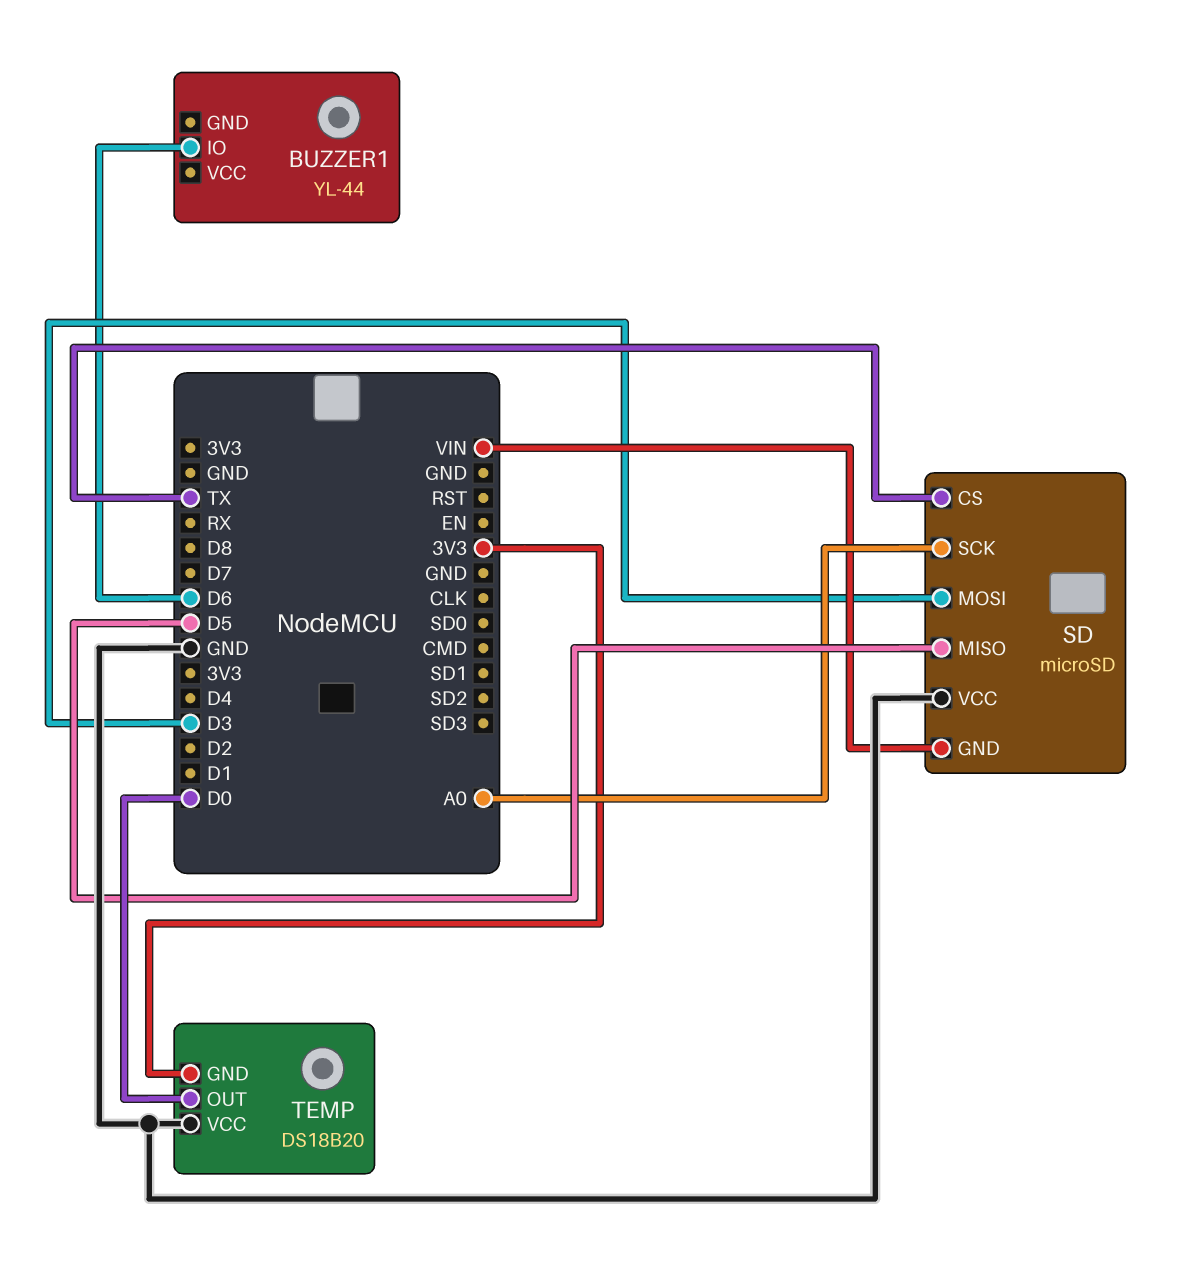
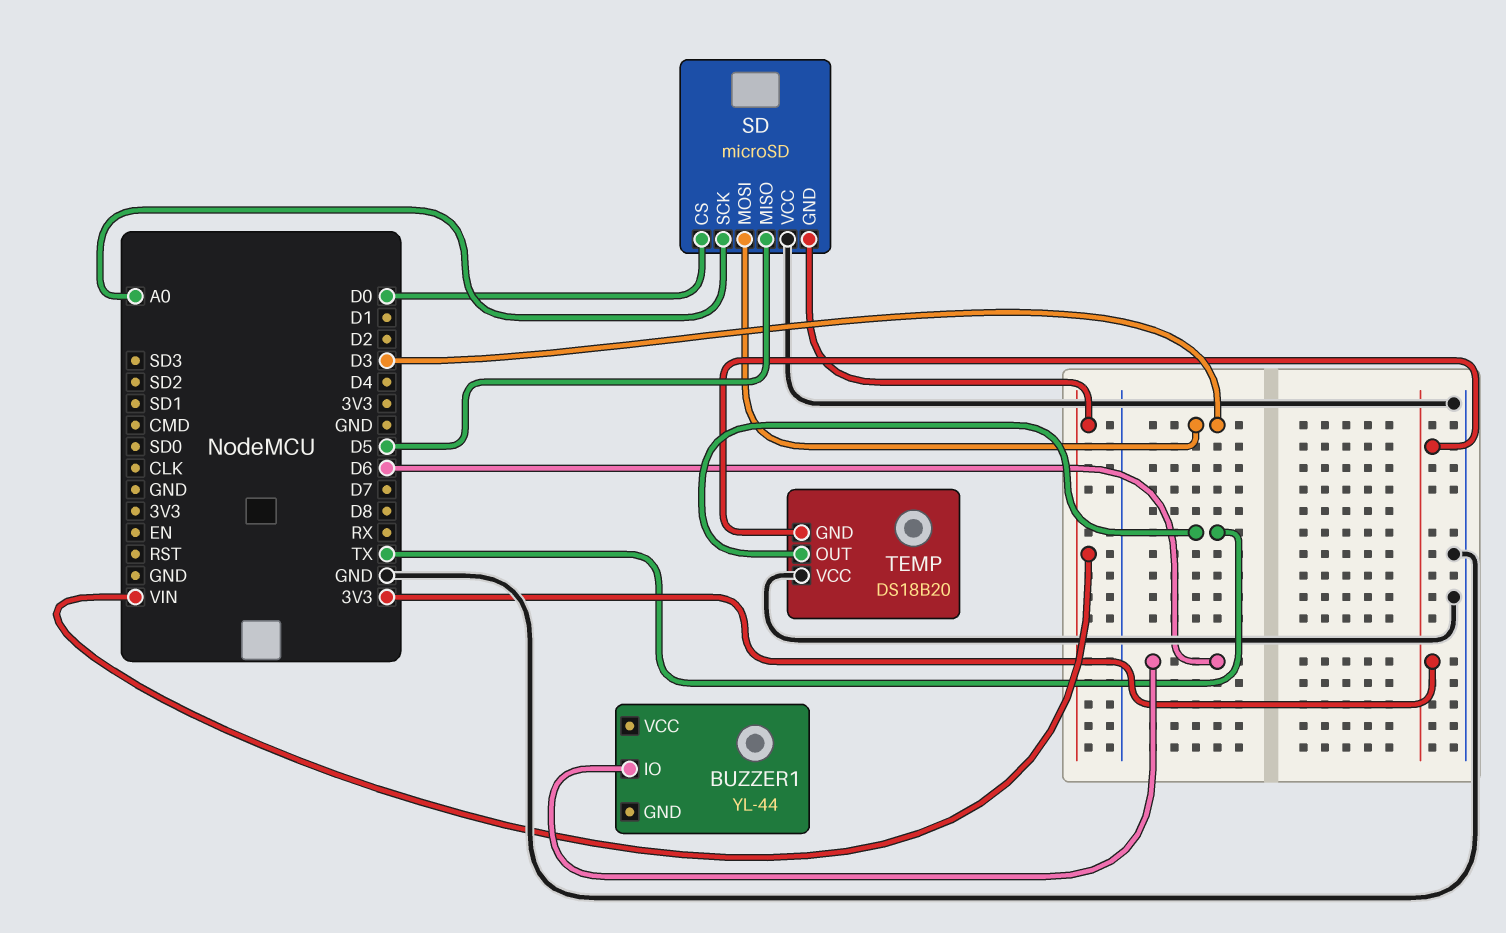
SD pin CS: TX -> D0
TEMP pin OUT: D0 -> TX

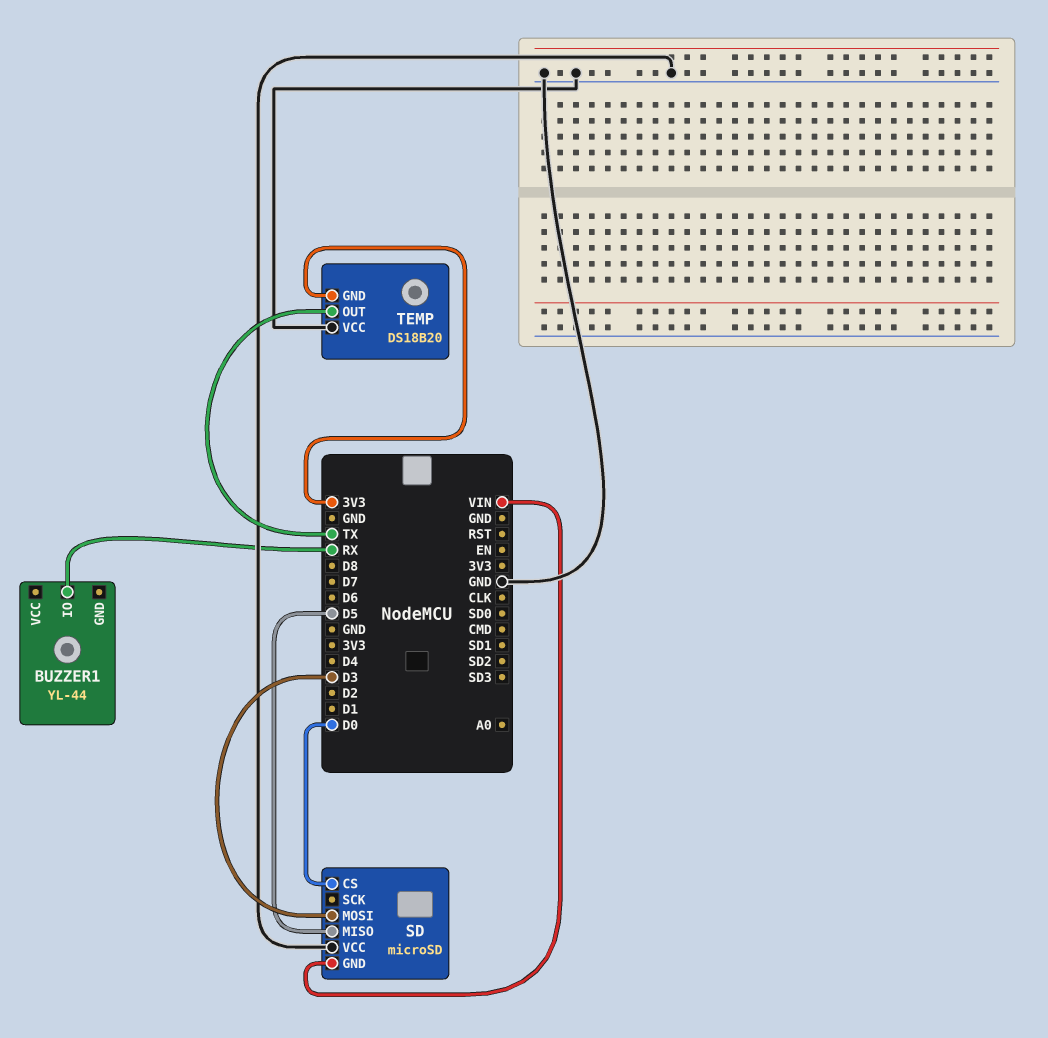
BUZZER1 pin IO: D6 -> RX
SD pin SCK: A0 -> none

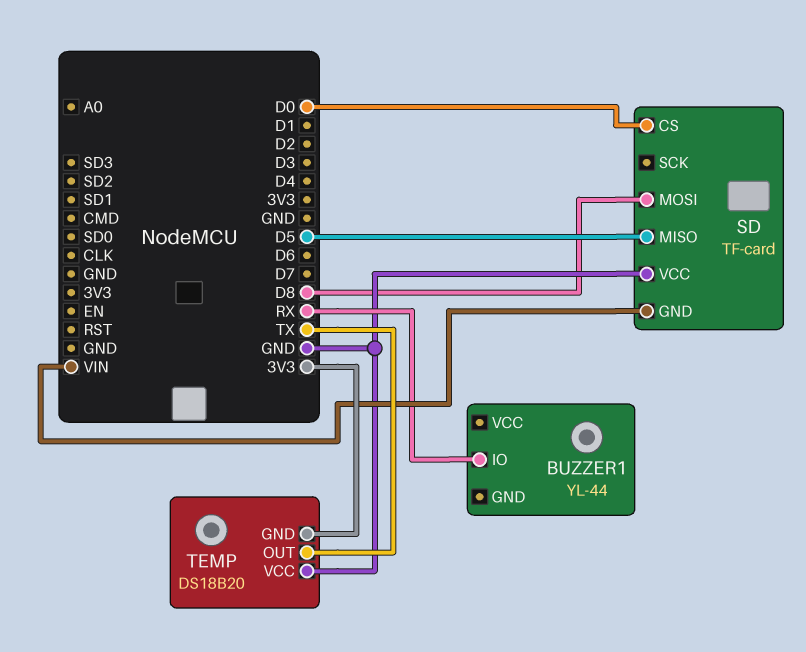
SD: microSD -> TF-card
SD pin MOSI: D3 -> D8

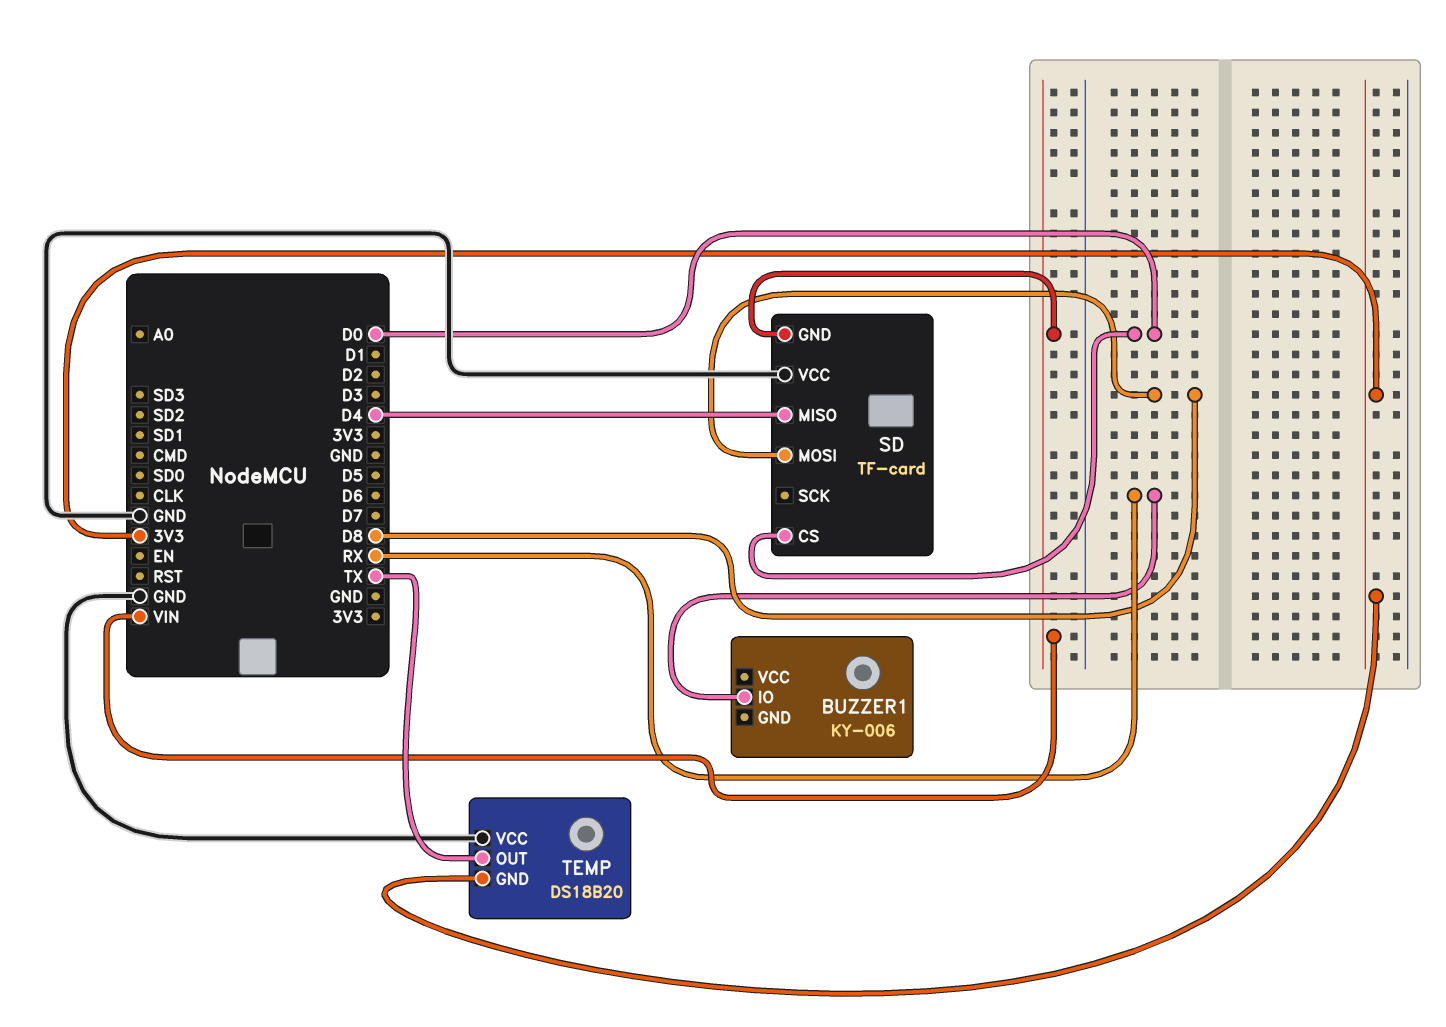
BUZZER1: YL-44 -> KY-006
SD pin MISO: D5 -> D4

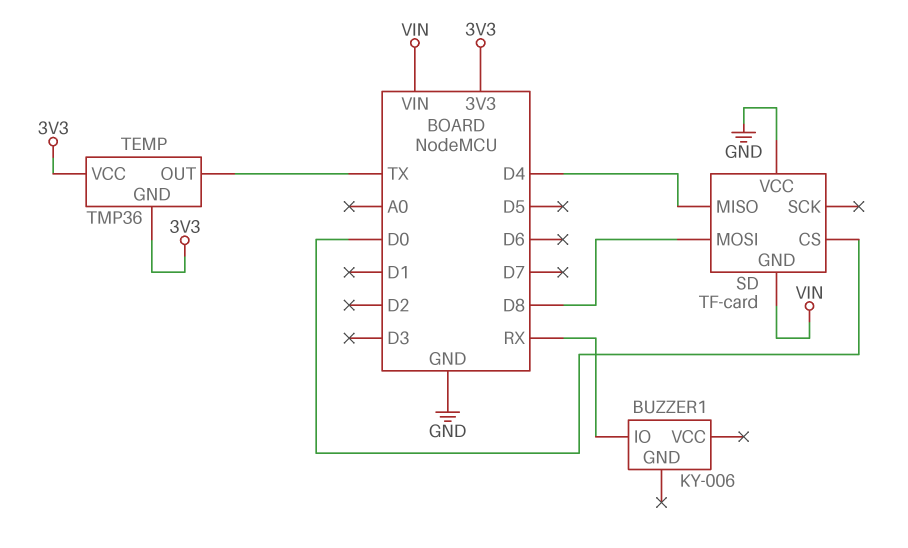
TEMP: DS18B20 -> TMP36
TEMP pin VCC: GND -> 3V3

